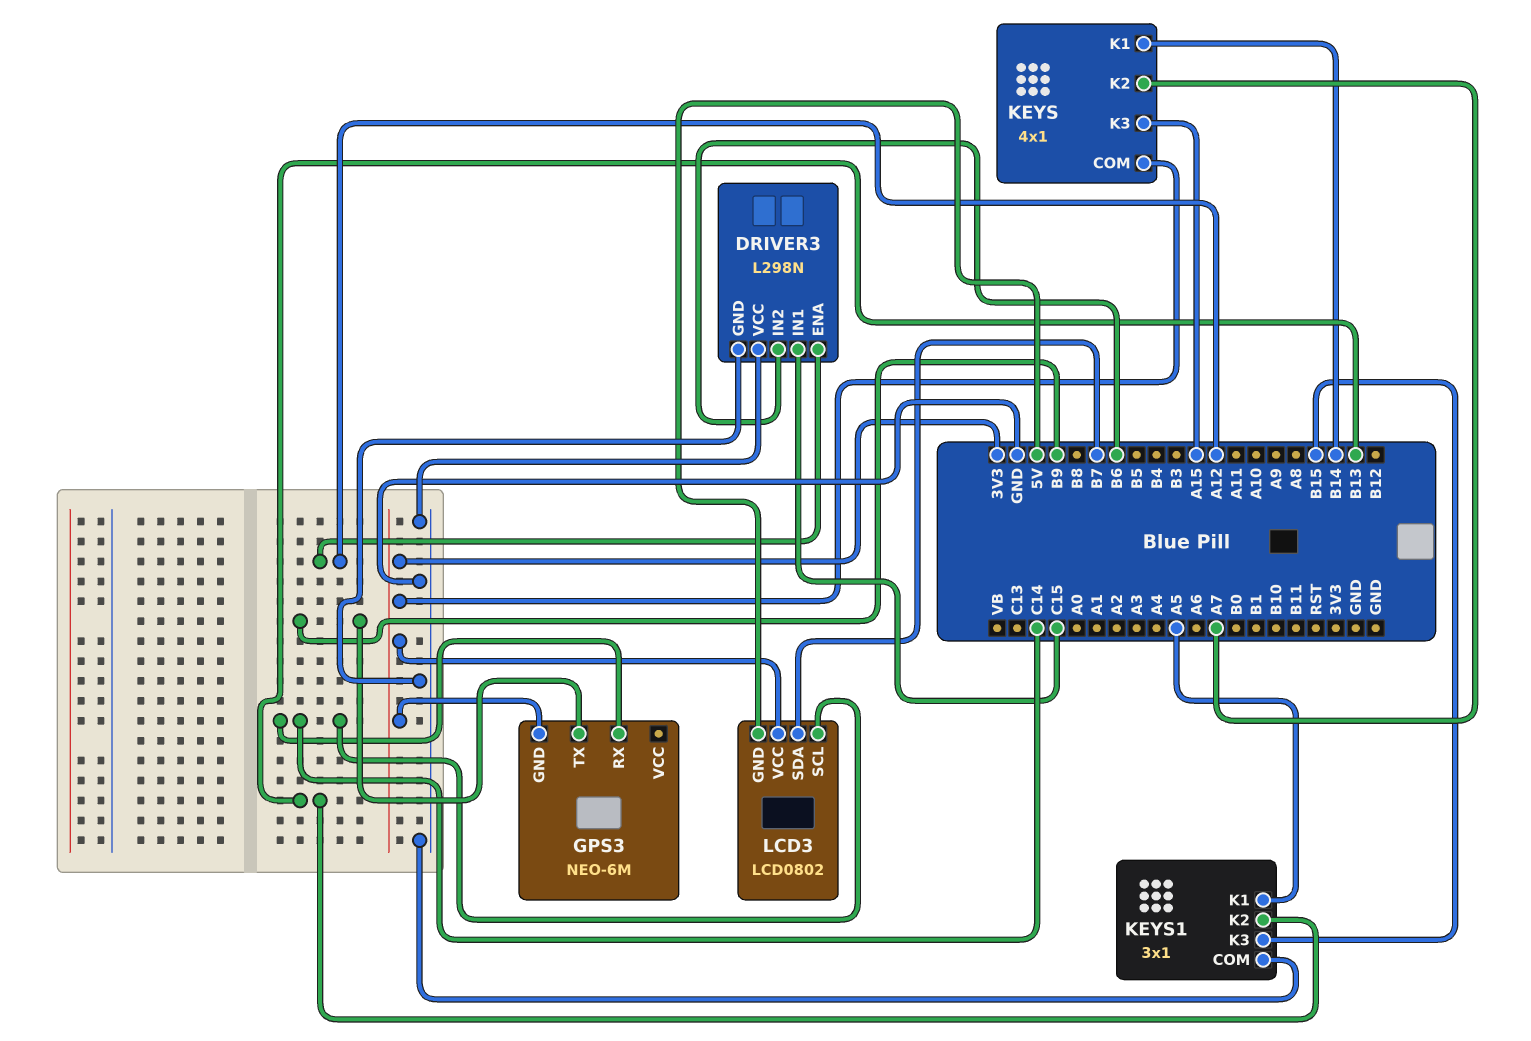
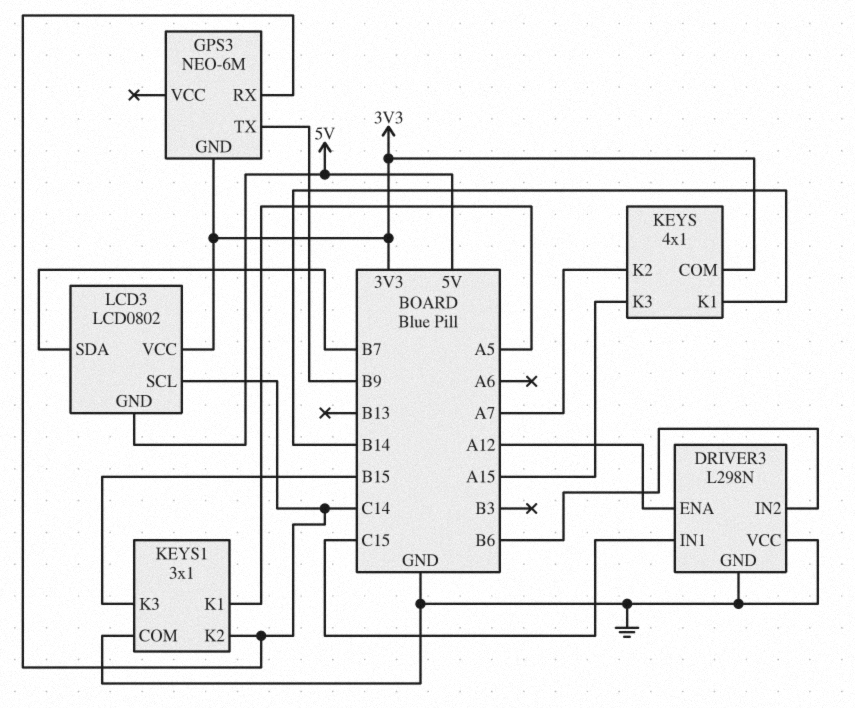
KEYS1 pin K2: B13 -> C14

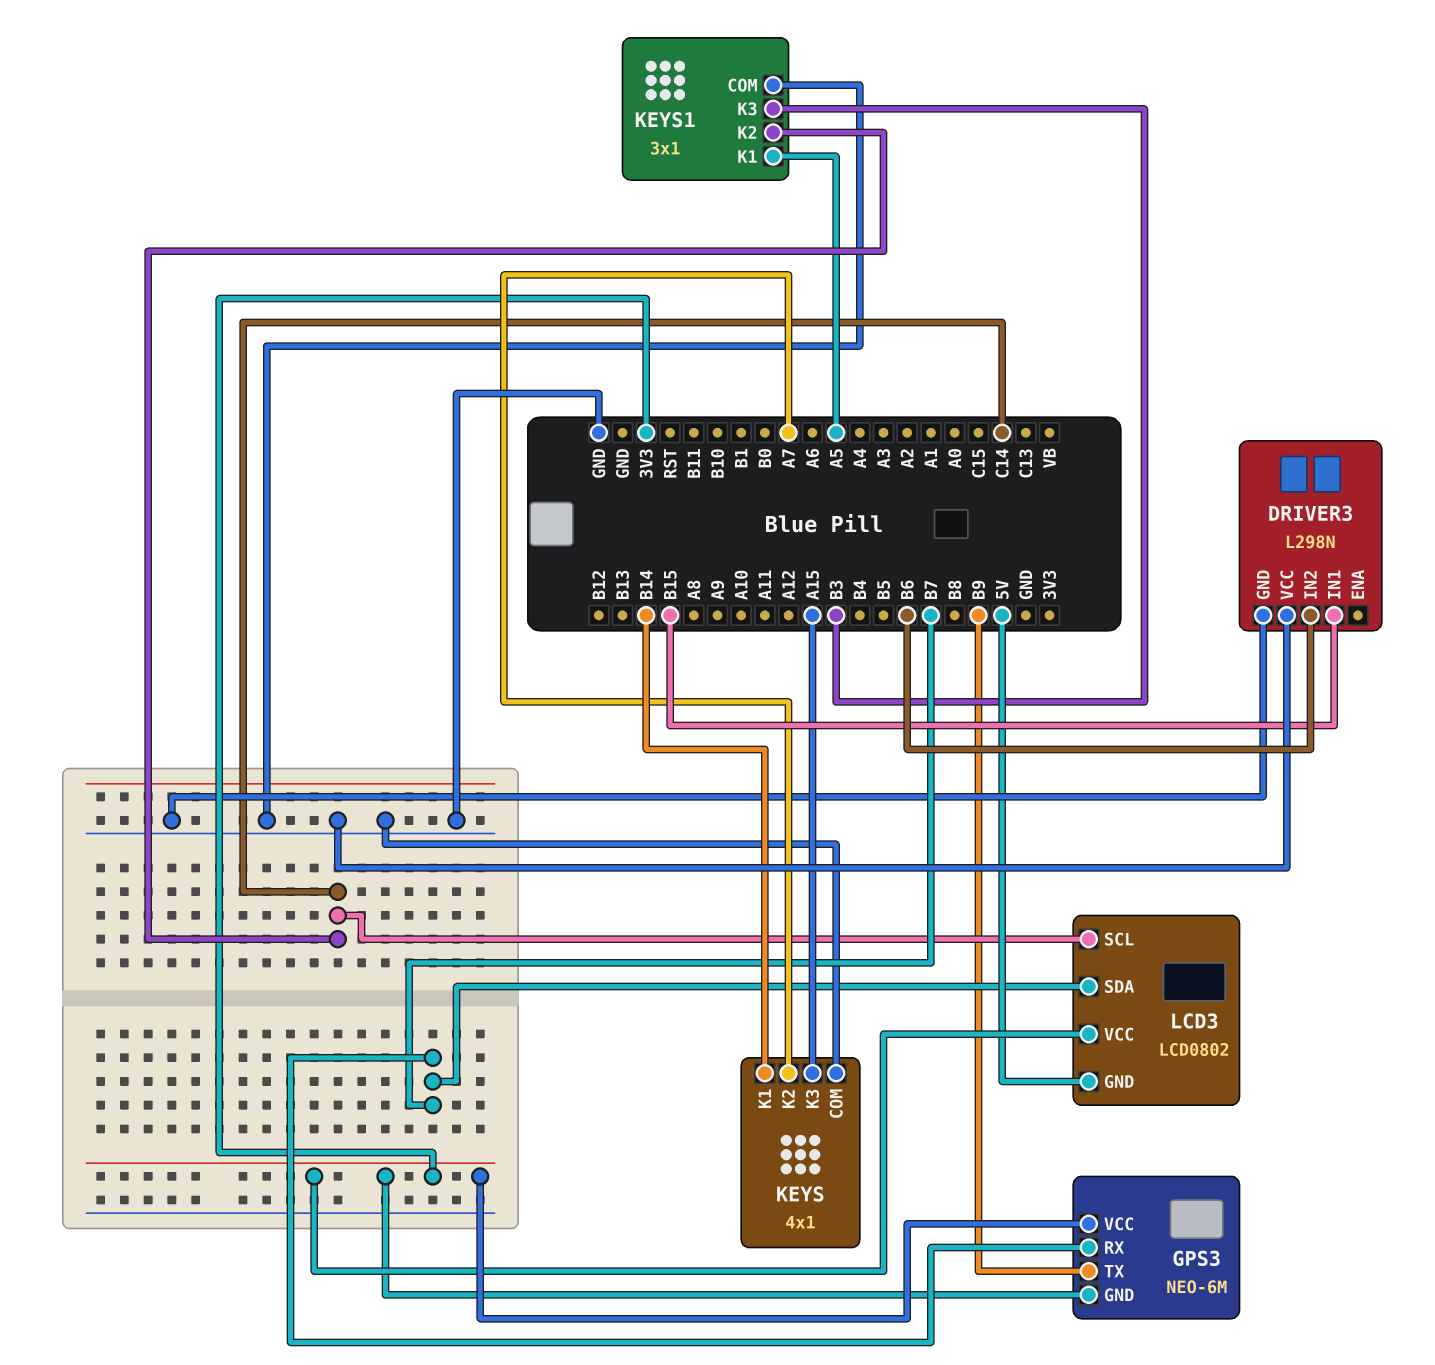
DRIVER3 pin ENA: A12 -> none
DRIVER3 pin IN1: C15 -> B15
GPS3 pin RX: C14 -> B7
GPS3 pin VCC: none -> 3V3
KEYS pin COM: 3V3 -> GND
KEYS1 pin K3: B15 -> B3

